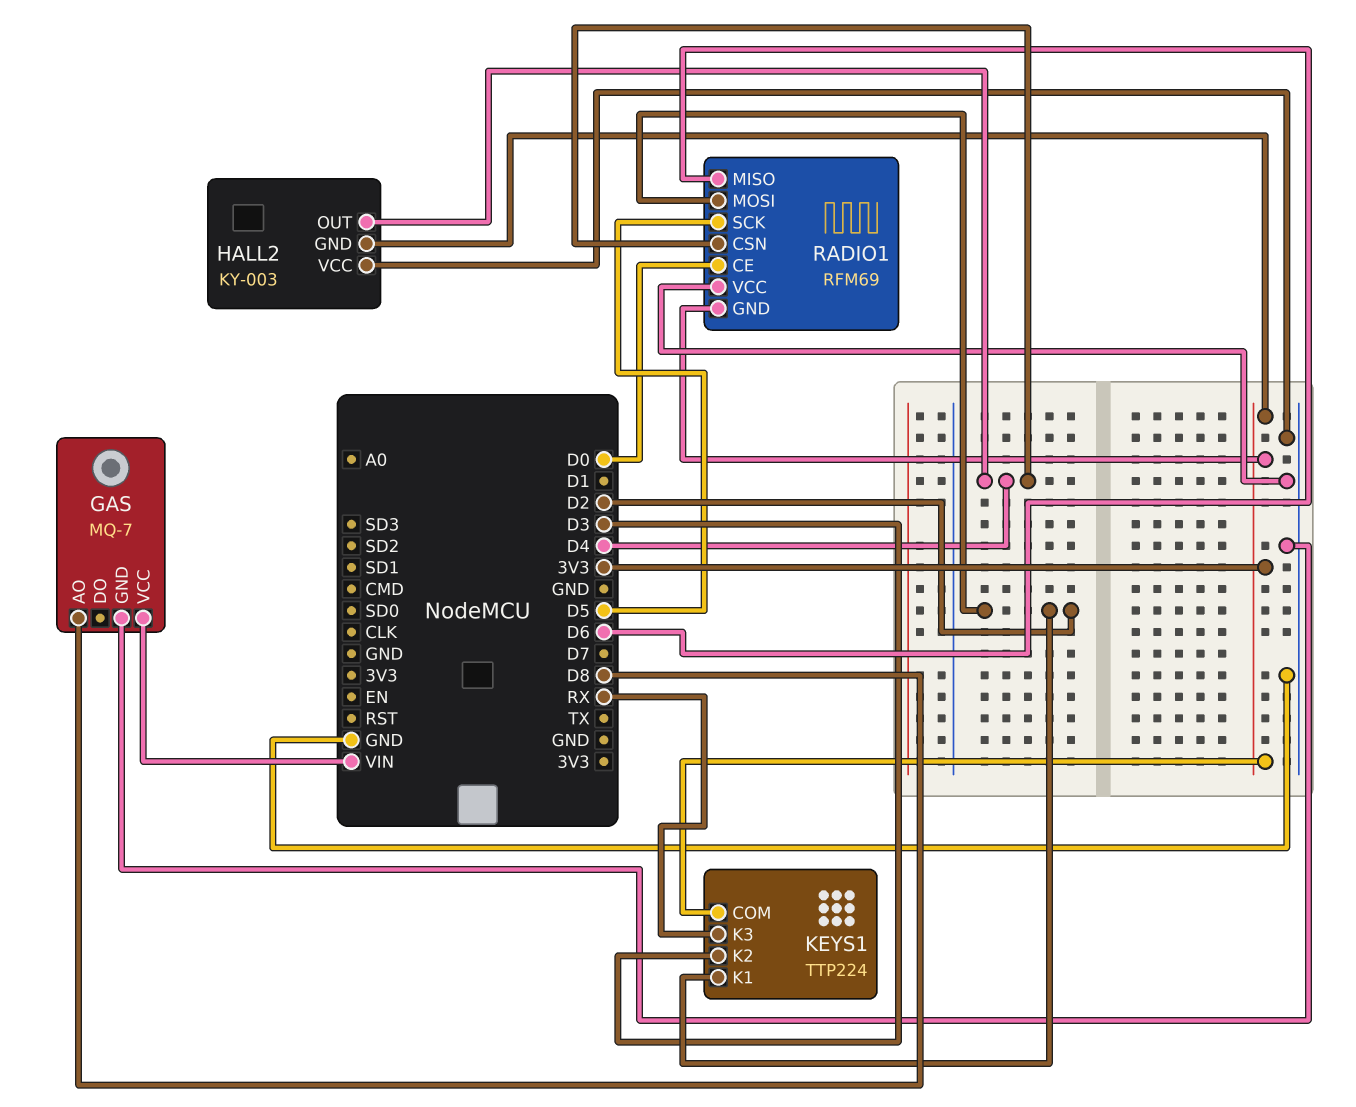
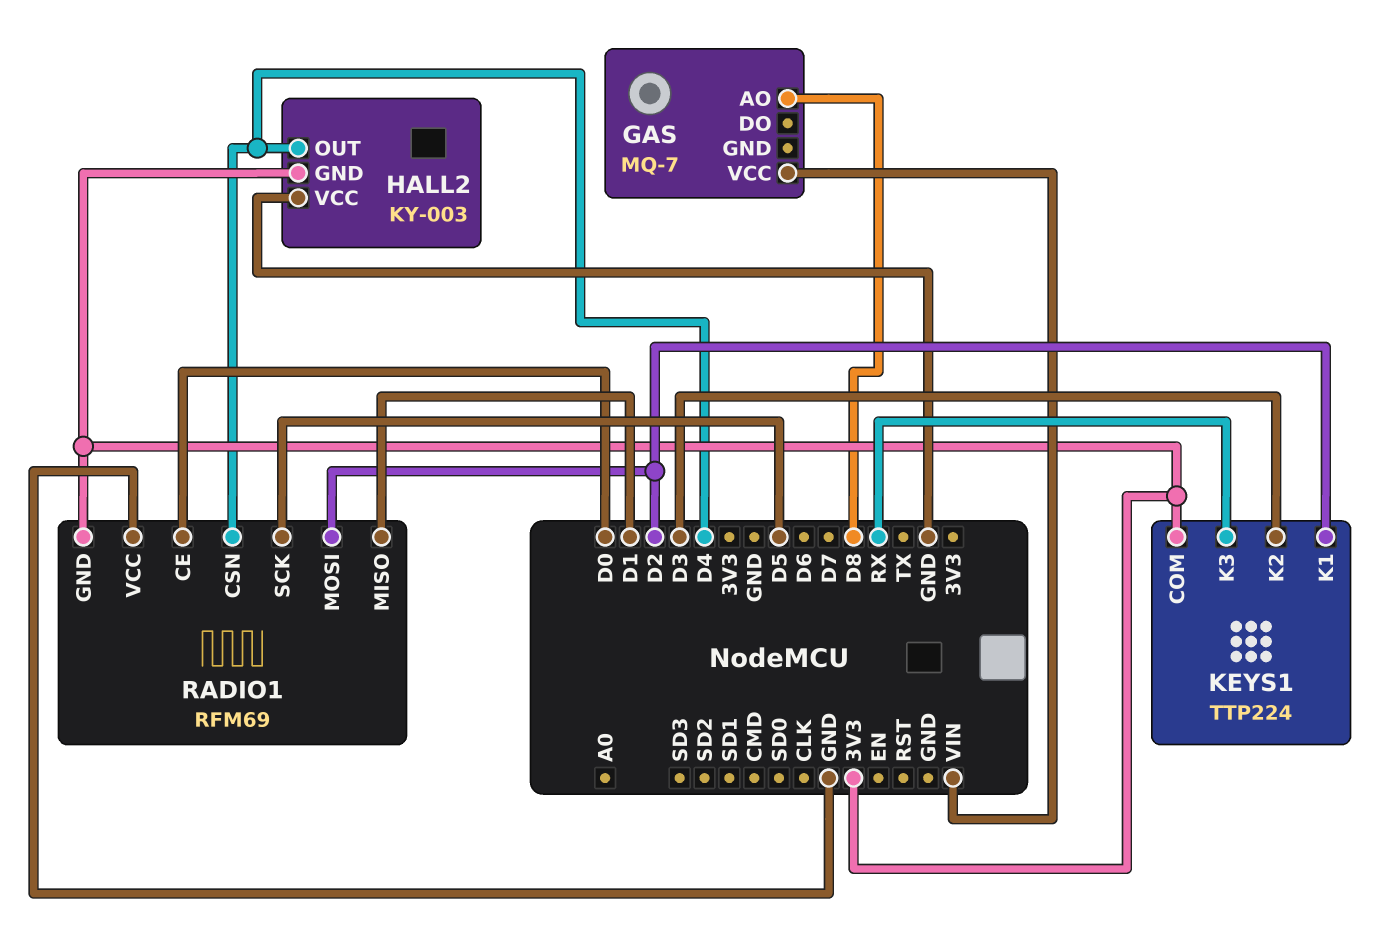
GAS pin GND: GND -> none
RADIO1 pin MISO: D6 -> D1

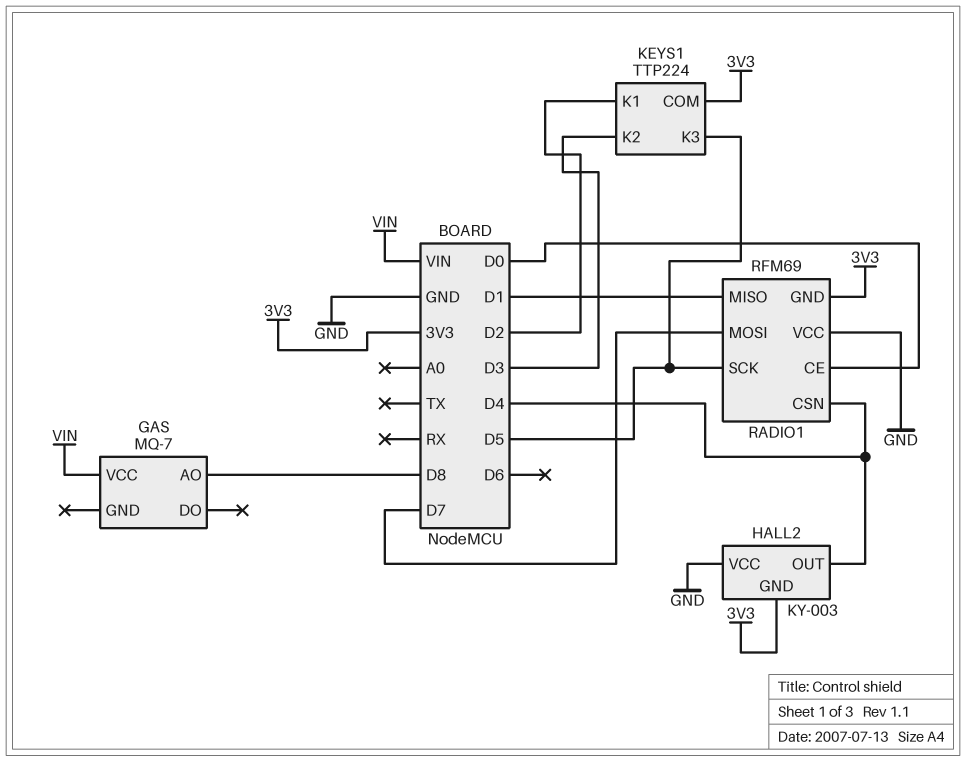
KEYS1 pin K3: RX -> D5
RADIO1 pin MOSI: D2 -> D7

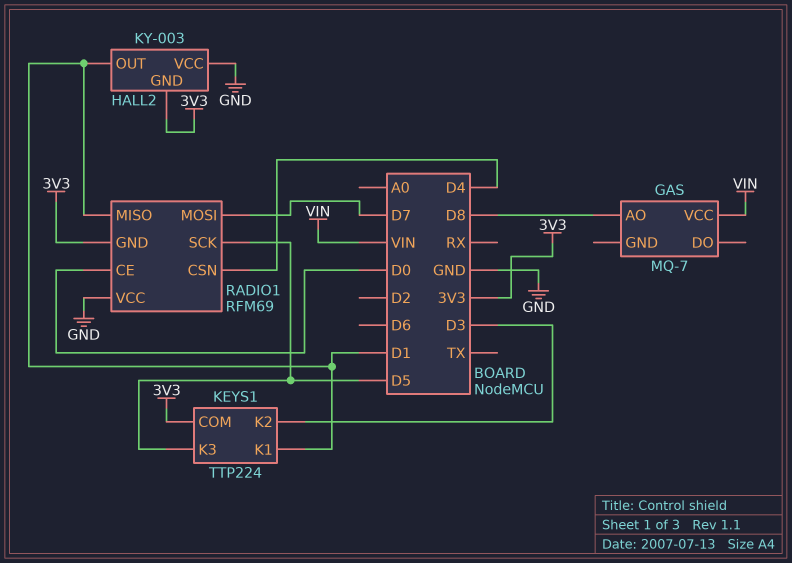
HALL2 pin OUT: D4 -> D1
KEYS1 pin K1: D2 -> D1

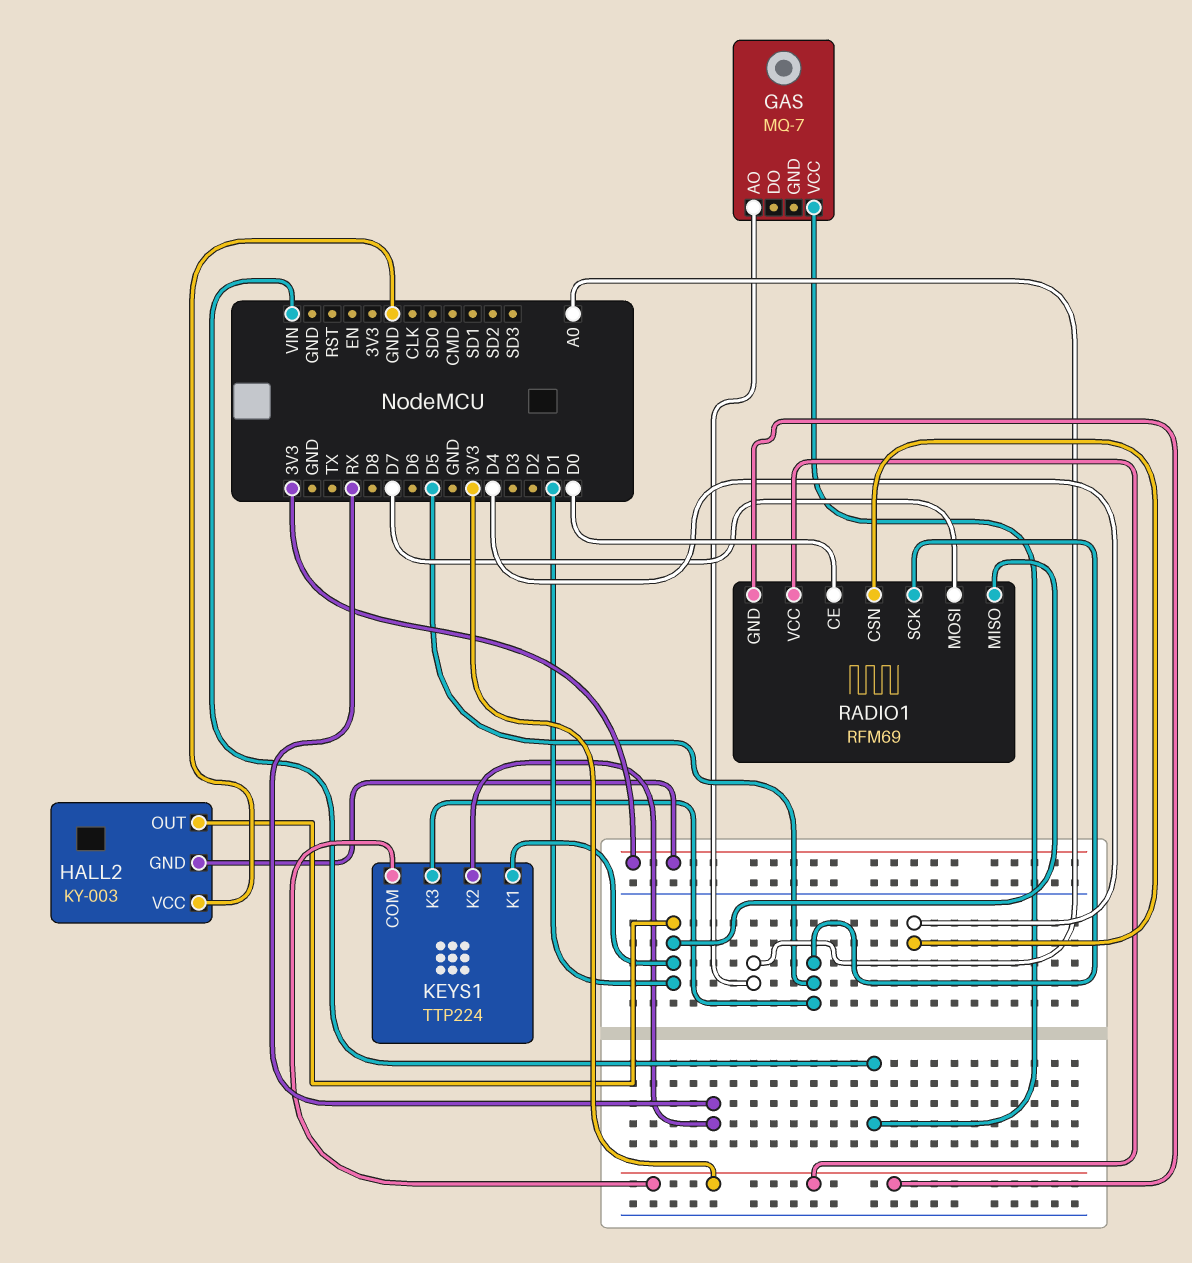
GAS pin AO: D8 -> A0
KEYS1 pin K2: D3 -> RX
RADIO1 pin VCC: GND -> 3V3

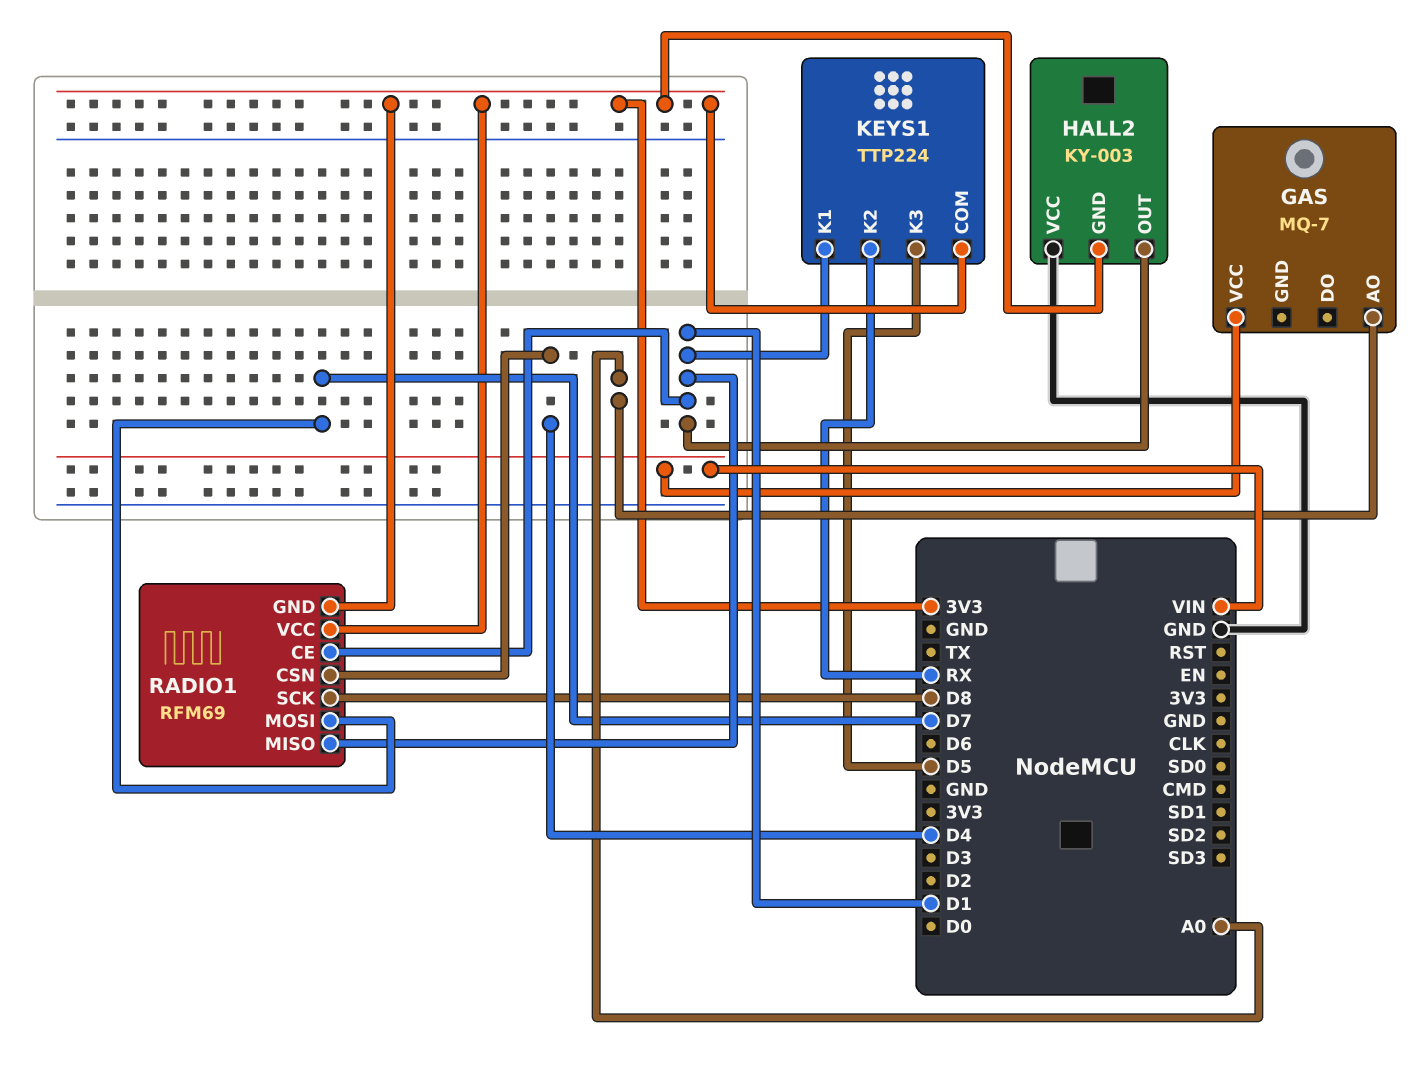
RADIO1 pin CE: D0 -> D1
RADIO1 pin SCK: D5 -> D8

